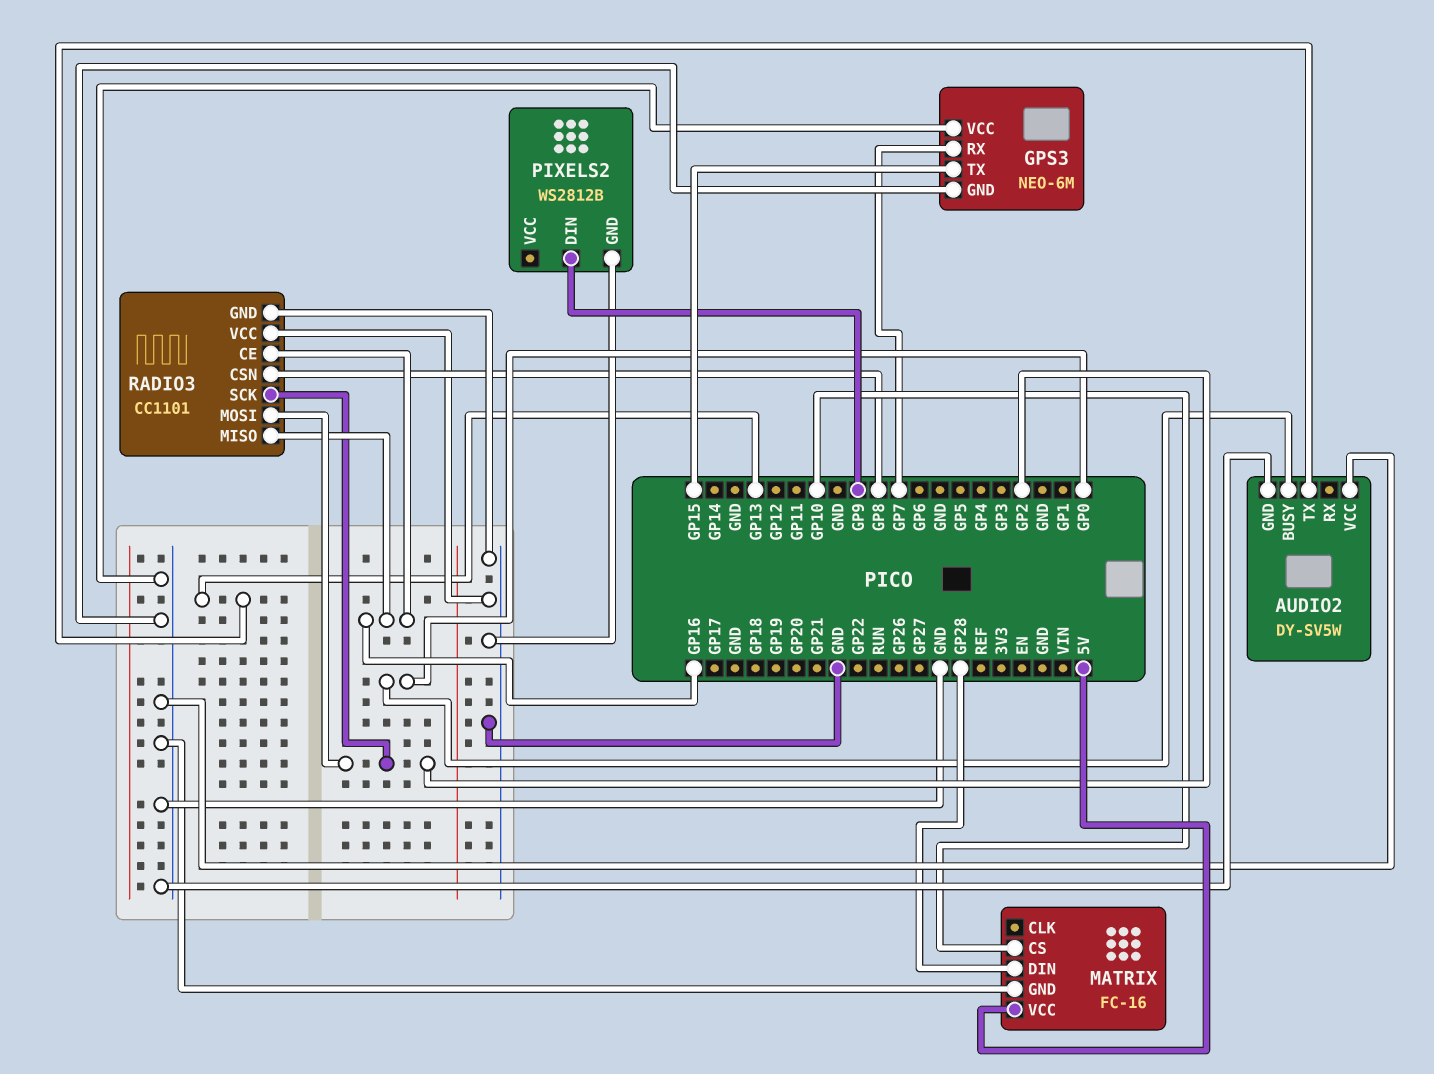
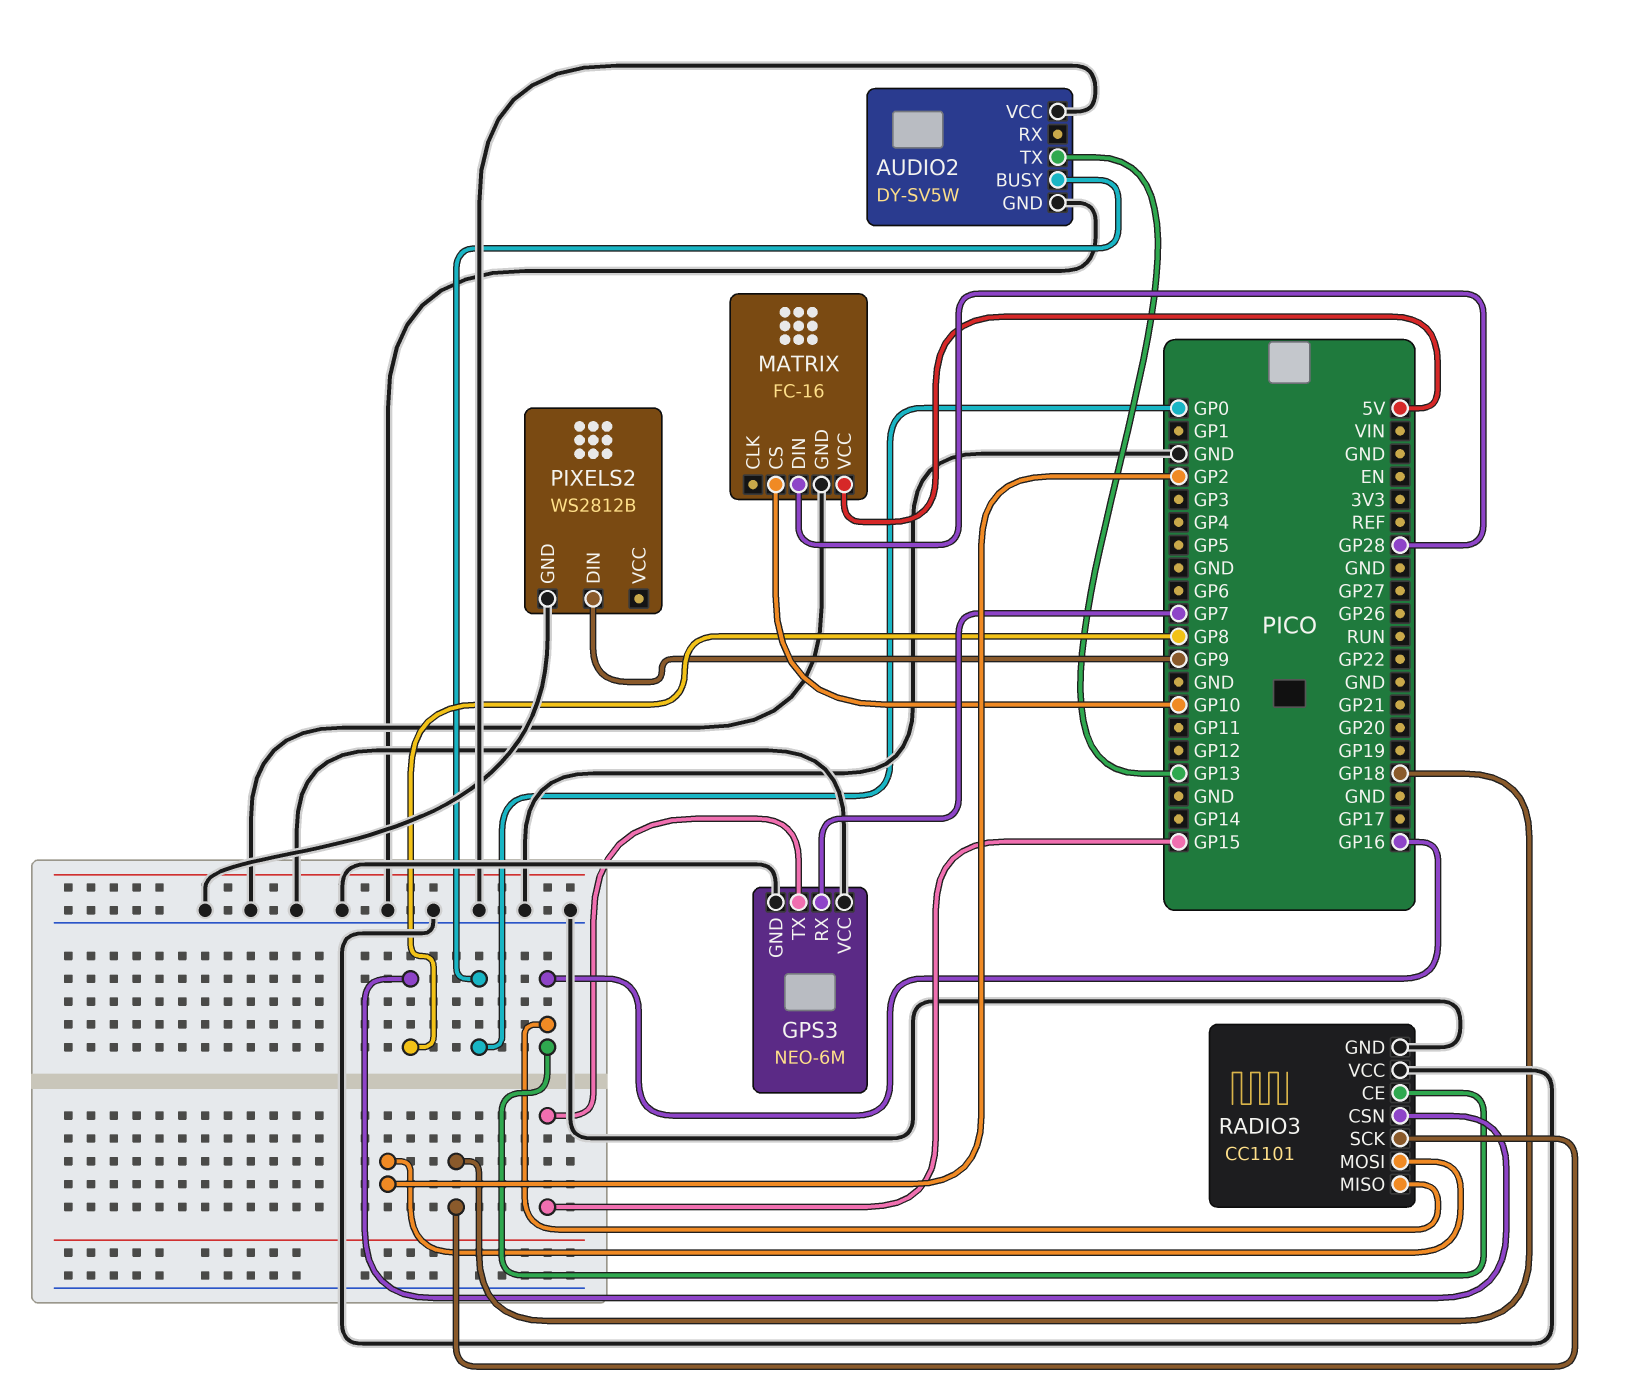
RADIO3 pin SCK: GP2 -> GP18

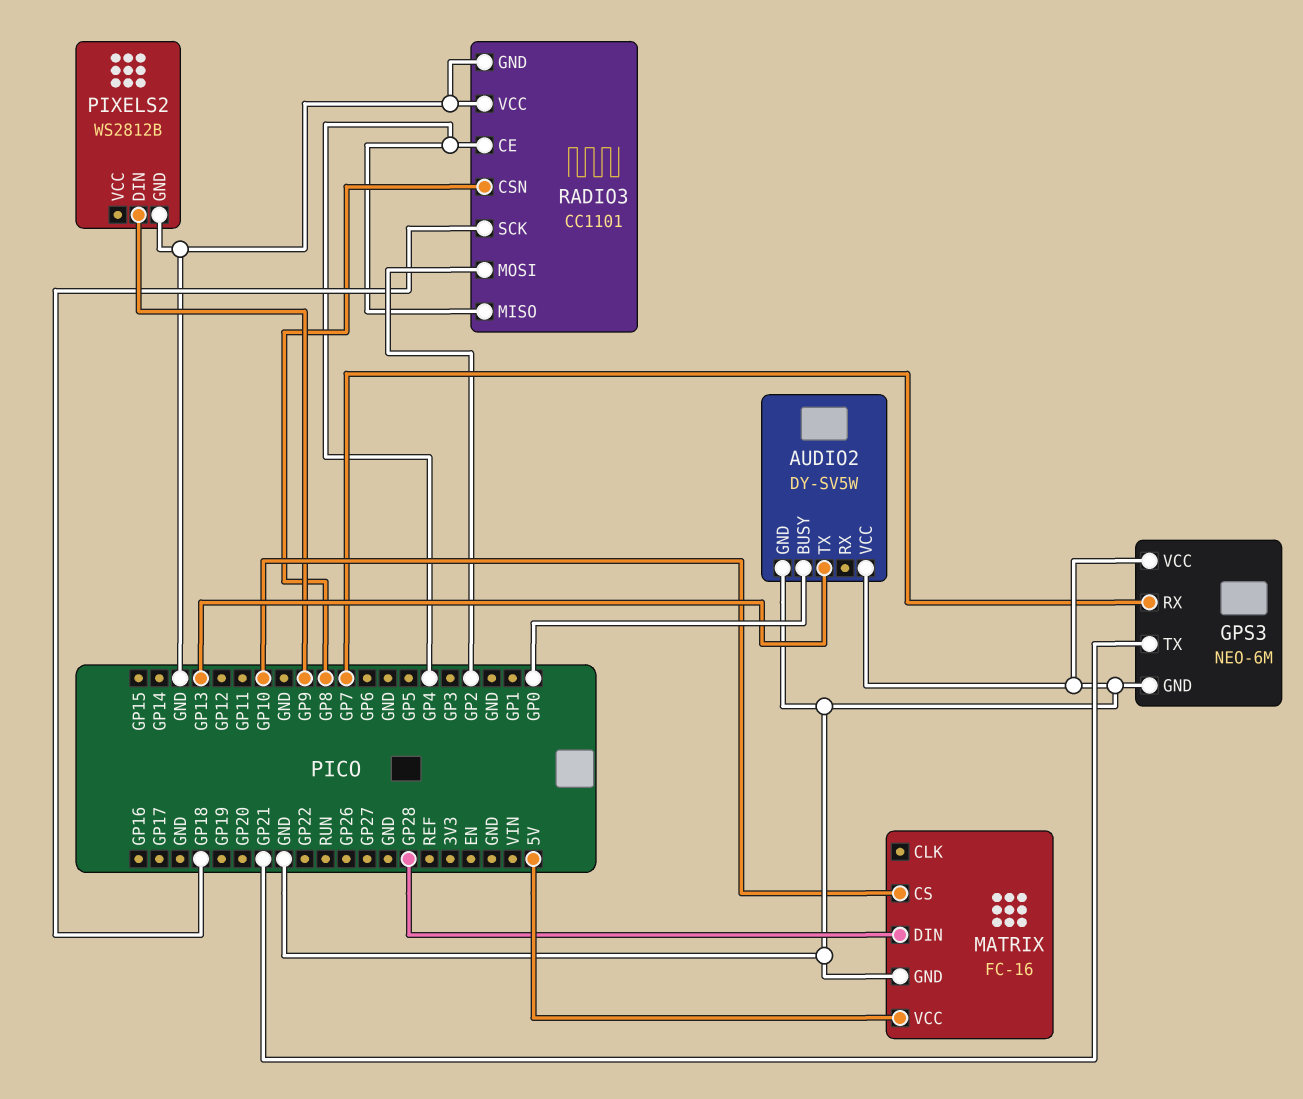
GPS3 pin TX: GP15 -> GP21
RADIO3 pin CE: GP16 -> GP4
RADIO3 pin MISO: GP16 -> GP4

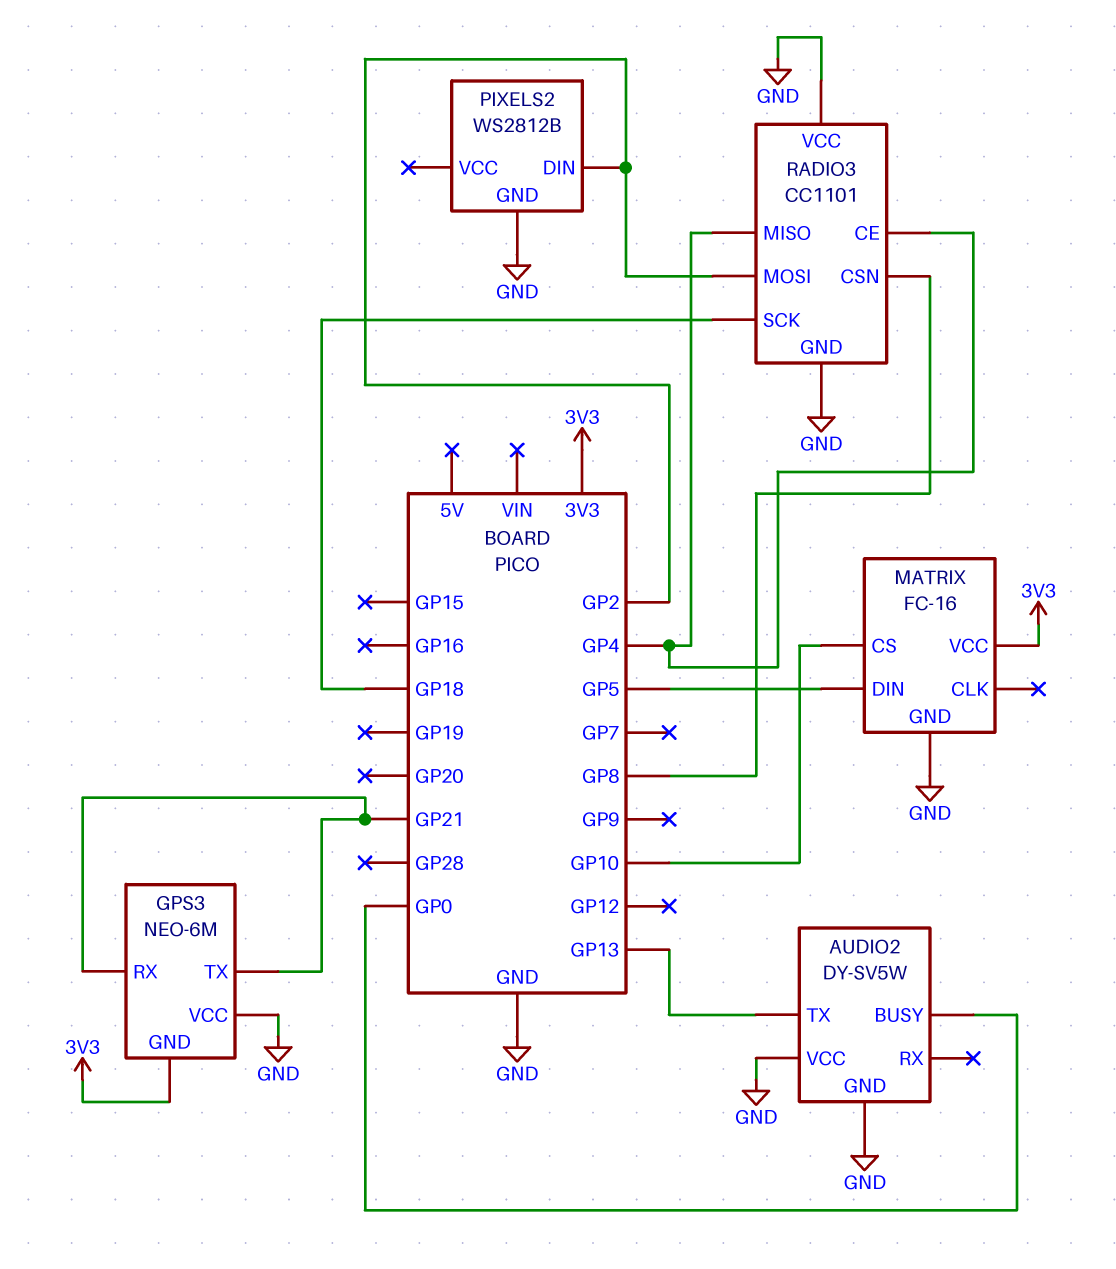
GPS3 pin GND: GND -> 3V3
GPS3 pin RX: GP7 -> GP21
MATRIX pin DIN: GP28 -> GP5
MATRIX pin VCC: 5V -> 3V3
PIXELS2 pin DIN: GP9 -> GP2

